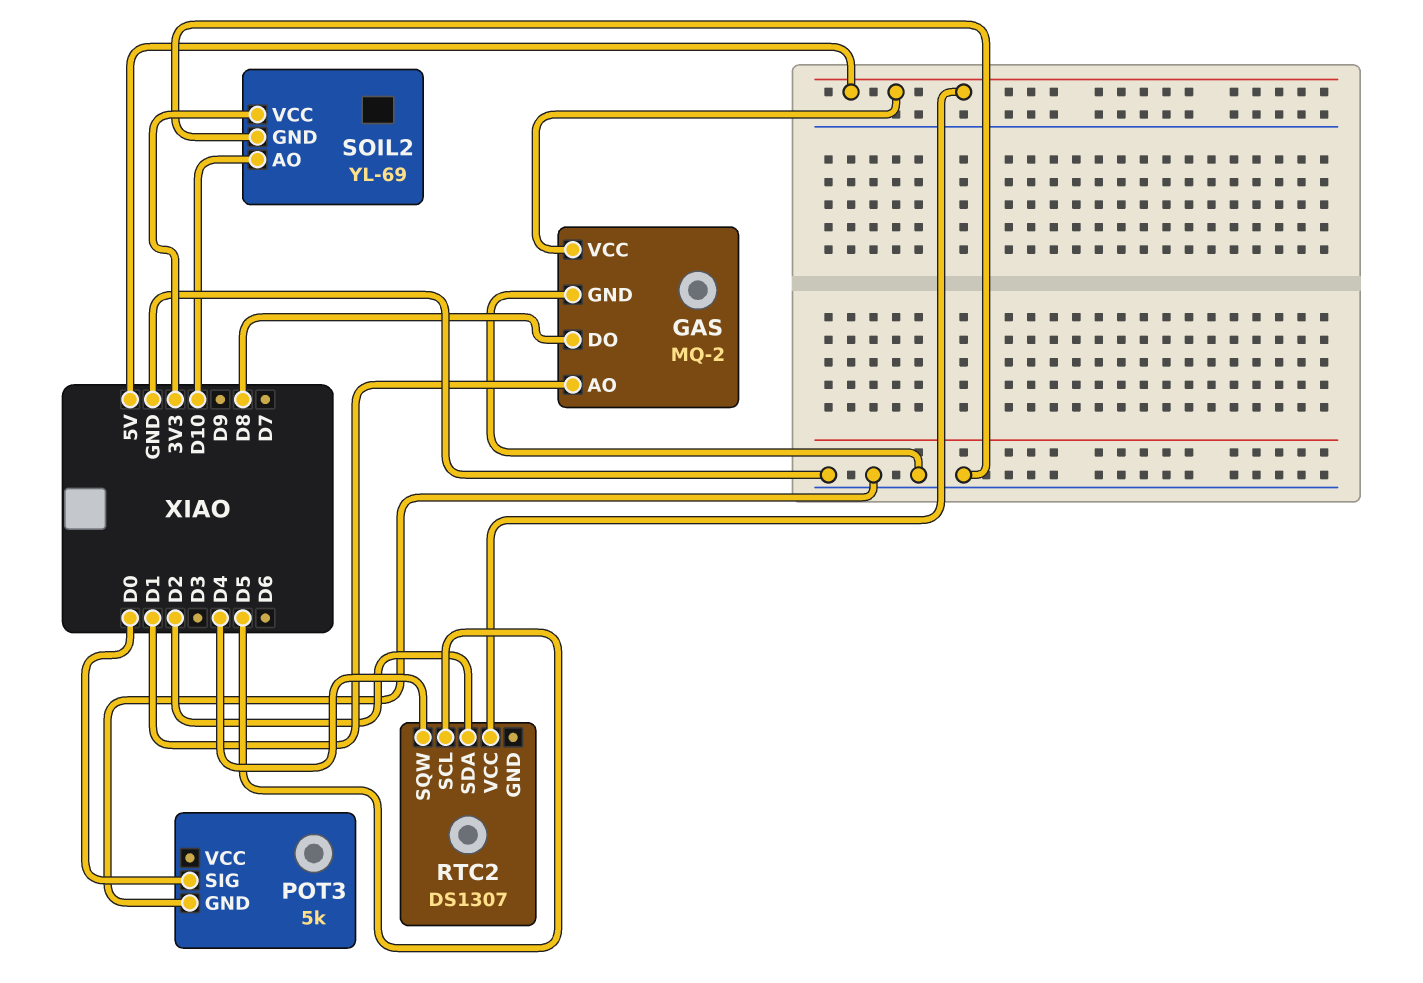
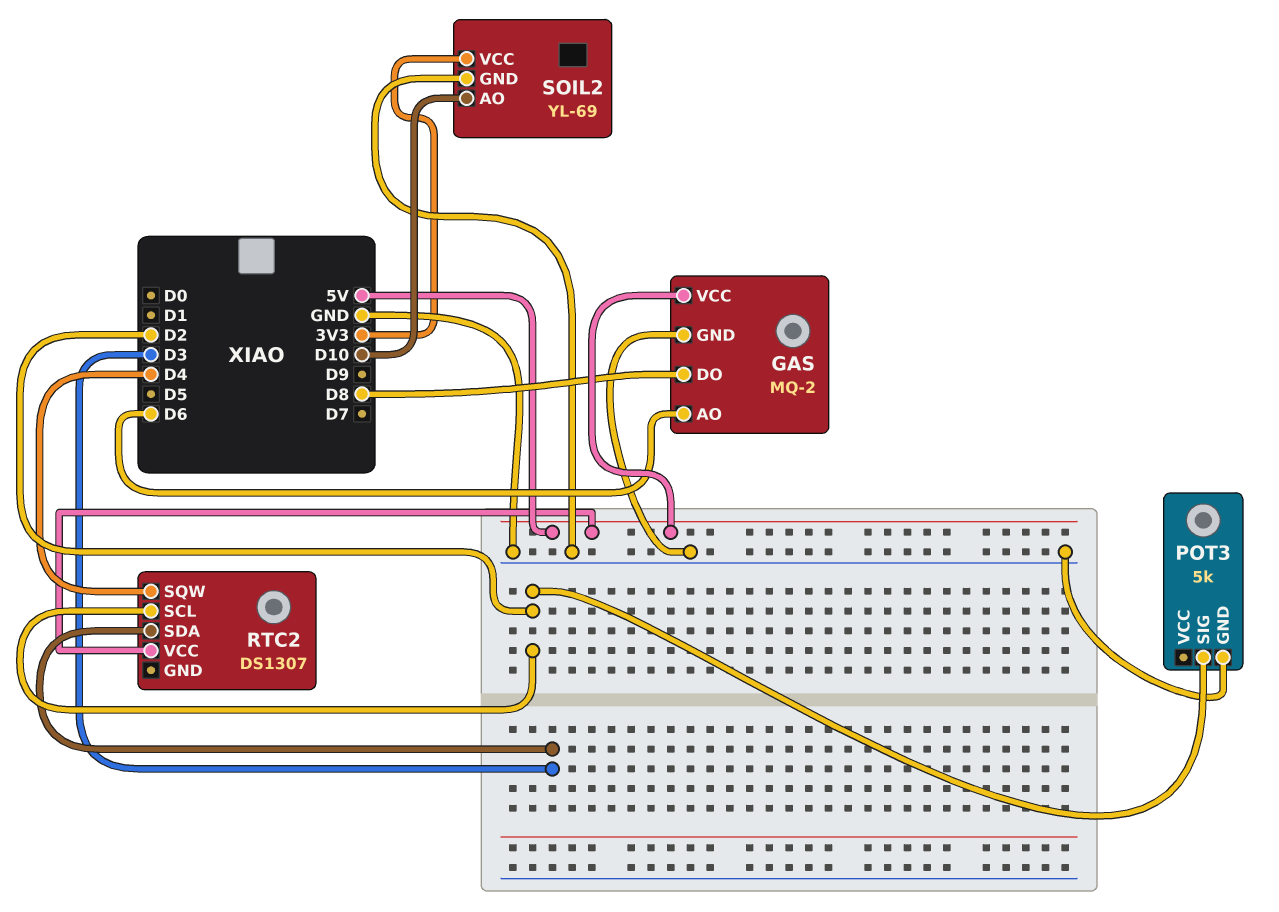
GAS pin AO: D1 -> D6
POT3 pin SIG: D0 -> D2
RTC2 pin SCL: D5 -> D2
RTC2 pin SDA: D2 -> D3

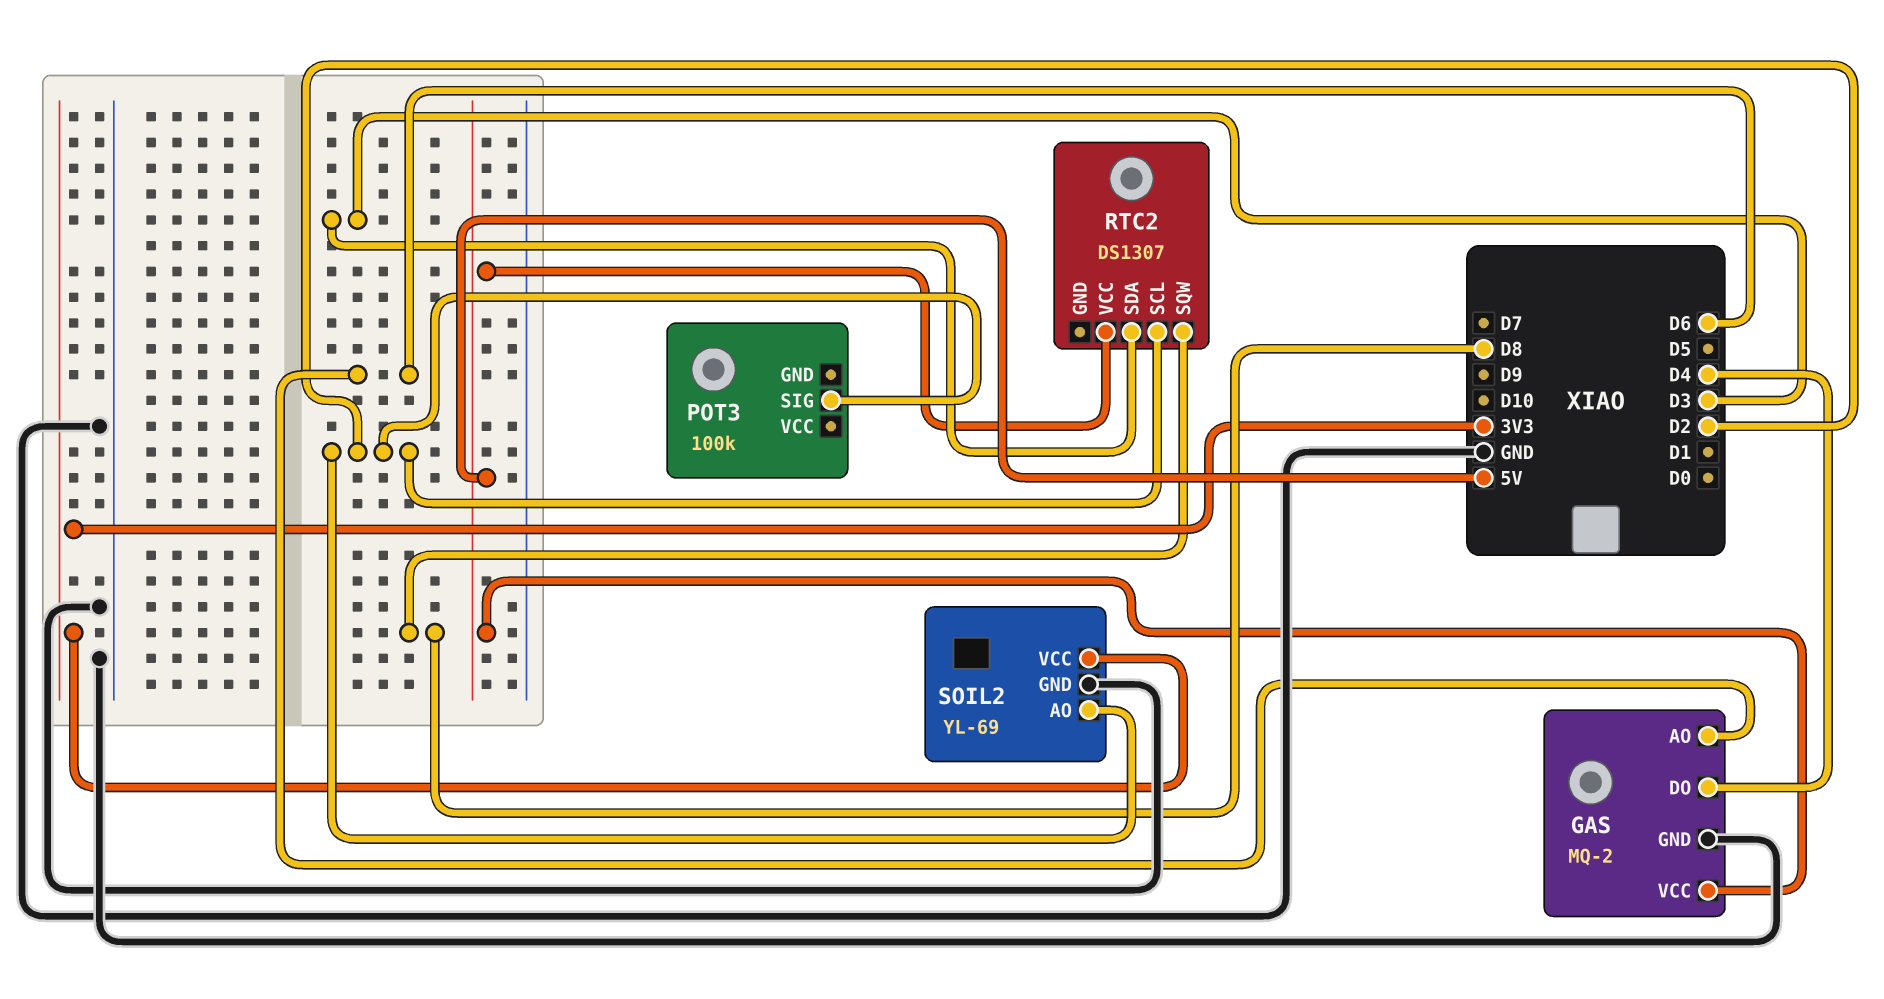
GAS pin DO: D8 -> D4
POT3: 5k -> 100k
POT3 pin GND: GND -> none
RTC2 pin SQW: D4 -> D8
SOIL2 pin AO: D10 -> D2

